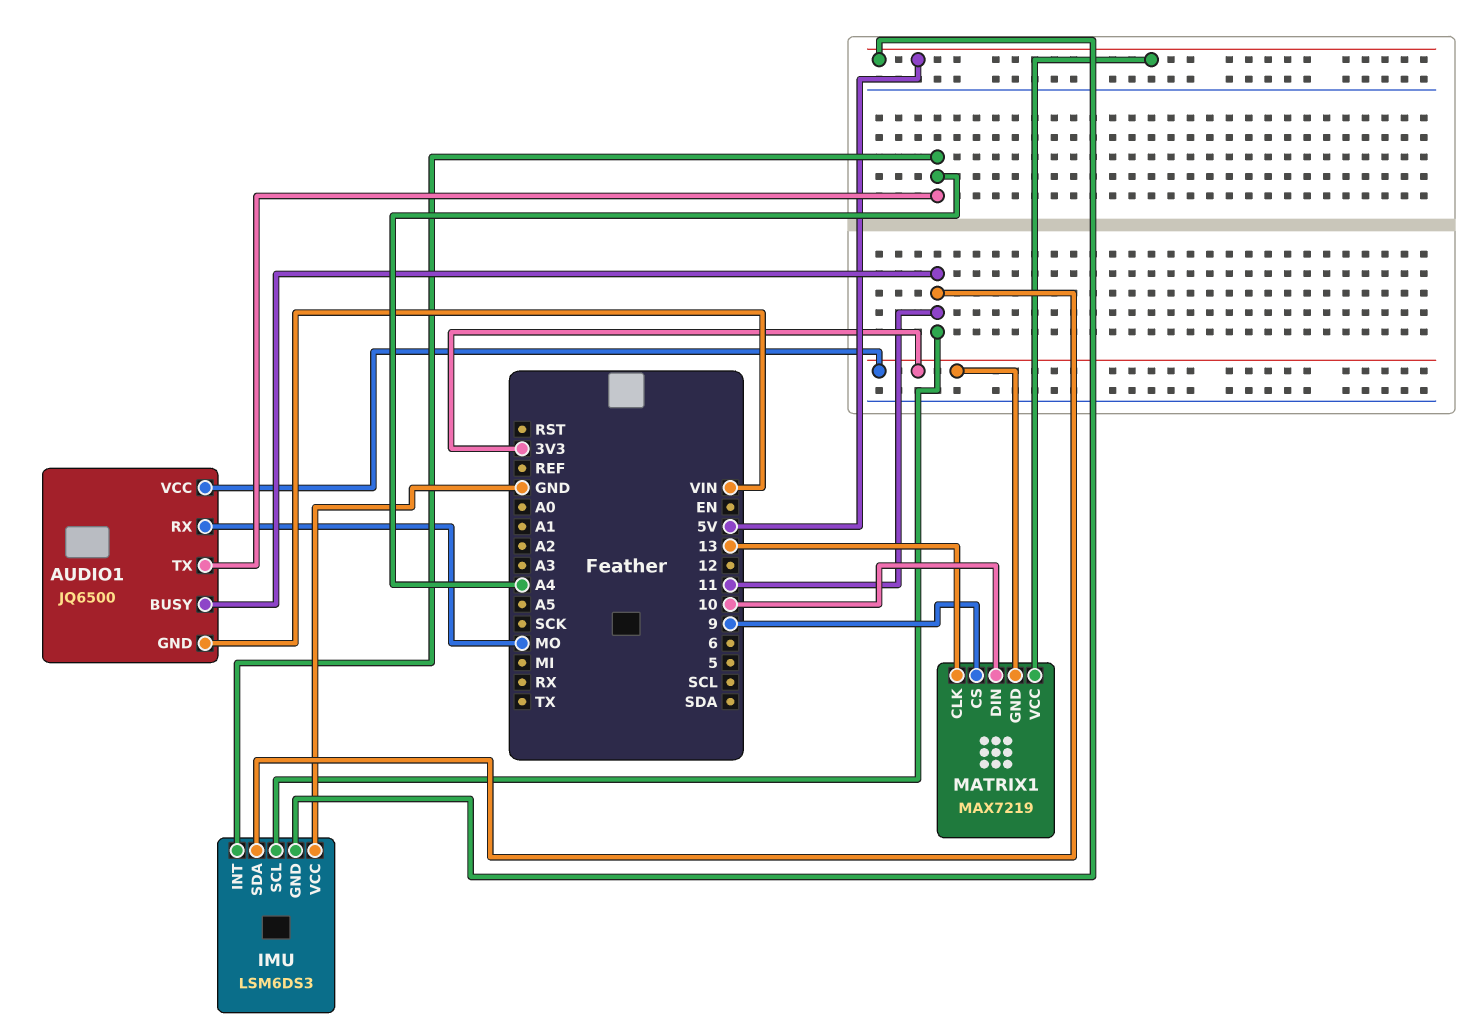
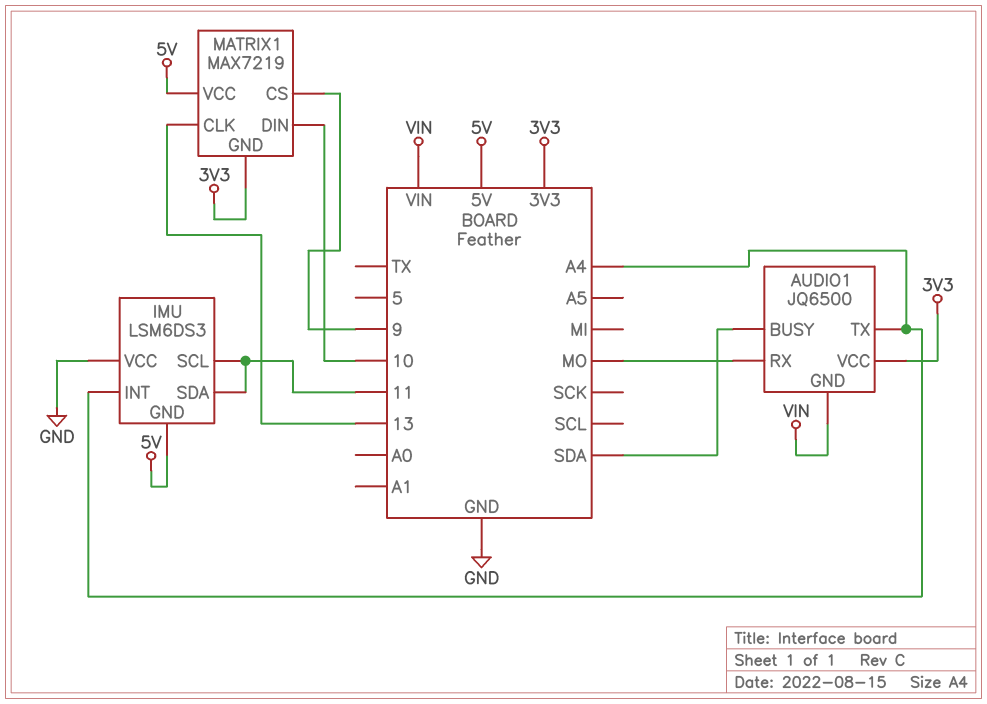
AUDIO1 pin BUSY: 11 -> SDA

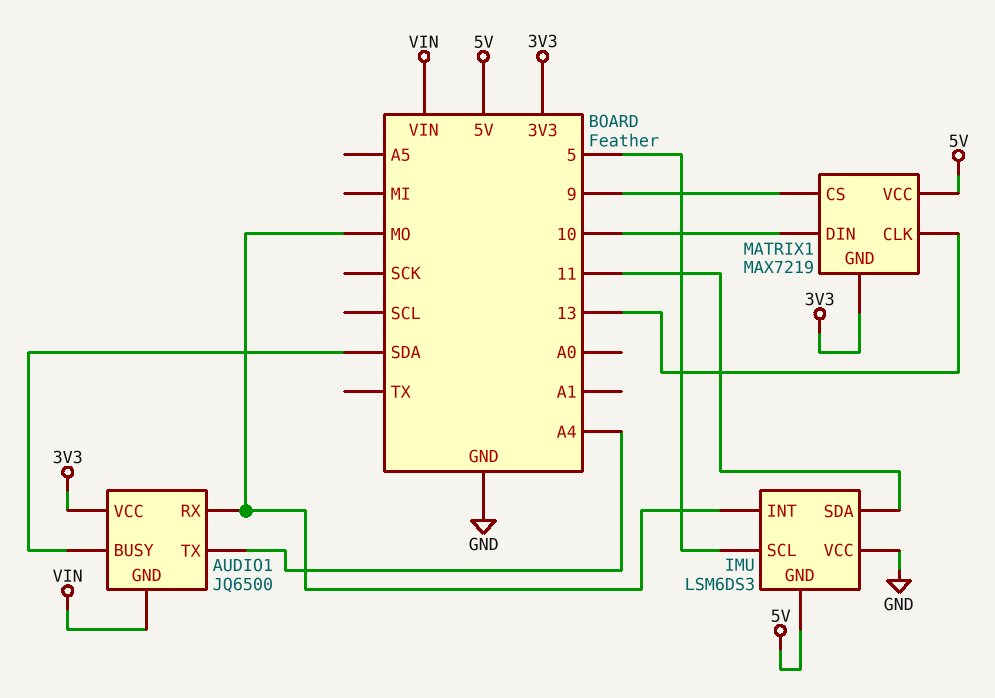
IMU pin INT: A4 -> MO
IMU pin SCL: 11 -> 5

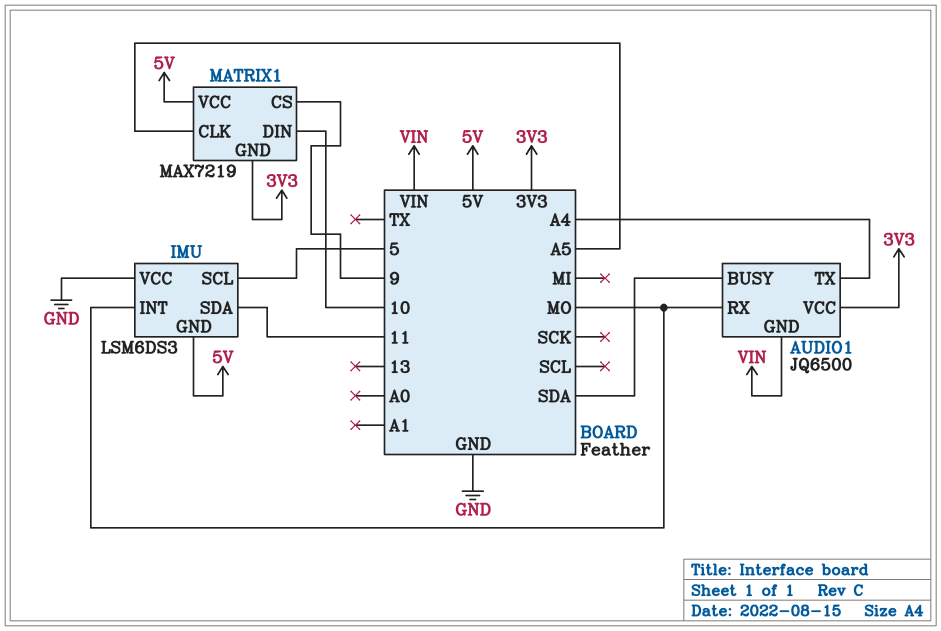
MATRIX1 pin CLK: 13 -> A5

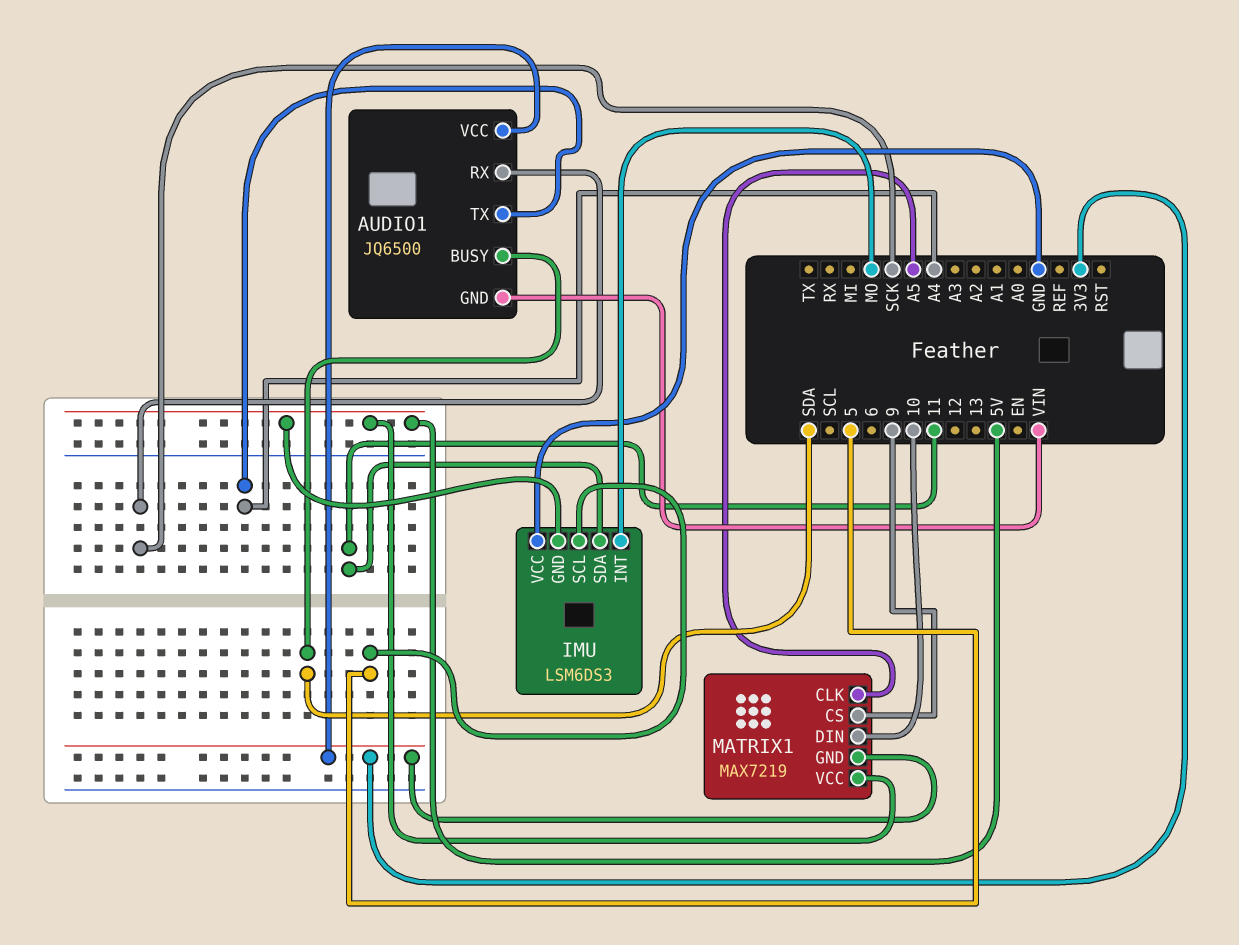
AUDIO1 pin RX: MO -> SCK

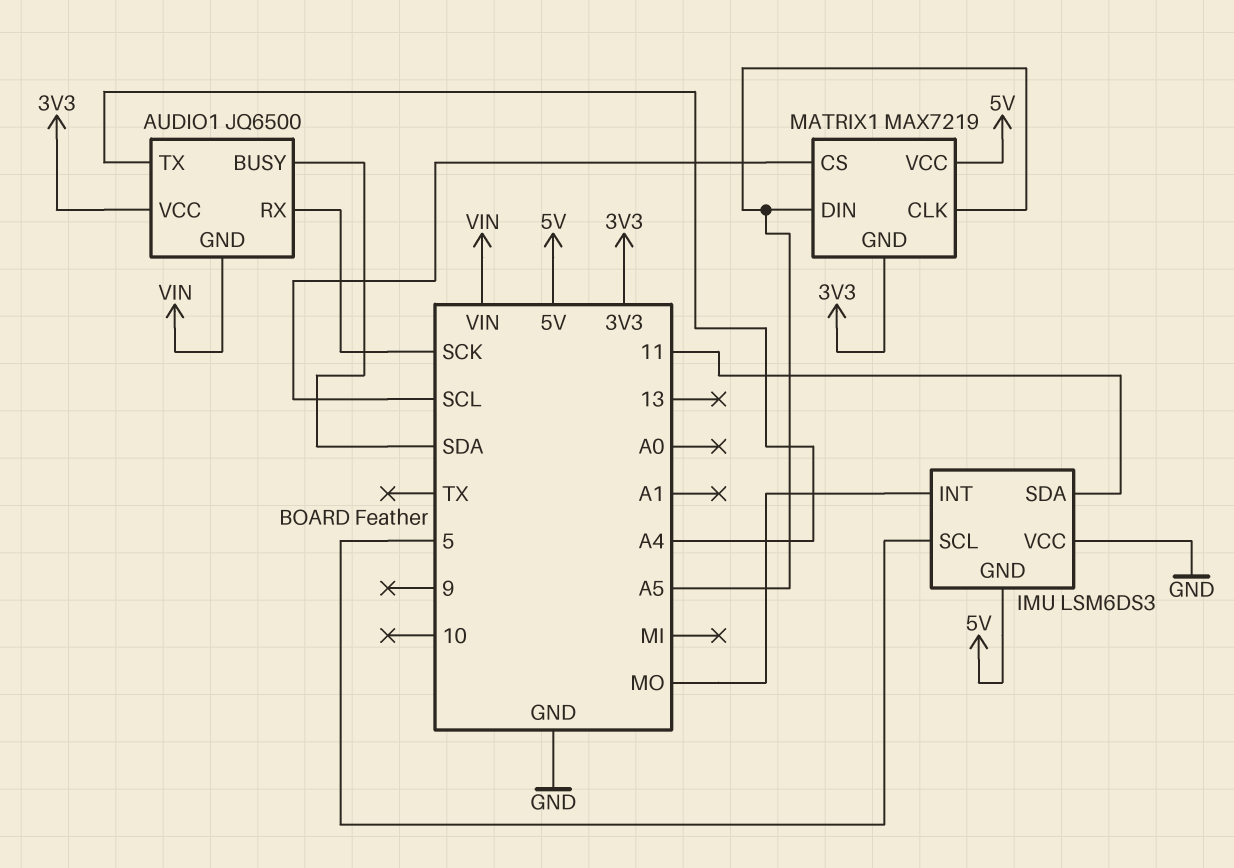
MATRIX1 pin CS: 9 -> SCL
MATRIX1 pin DIN: 10 -> A5

